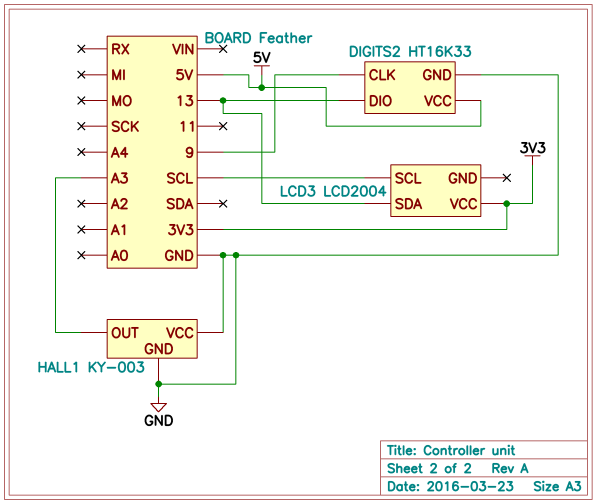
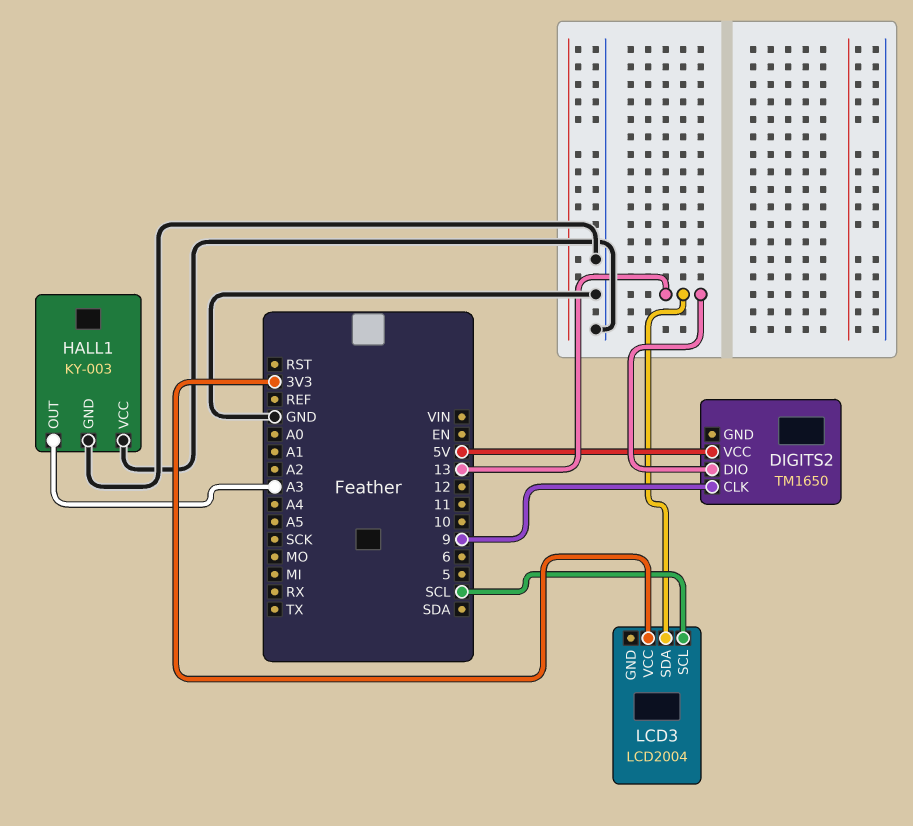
DIGITS2: HT16K33 -> TM1650
DIGITS2 pin GND: GND -> none

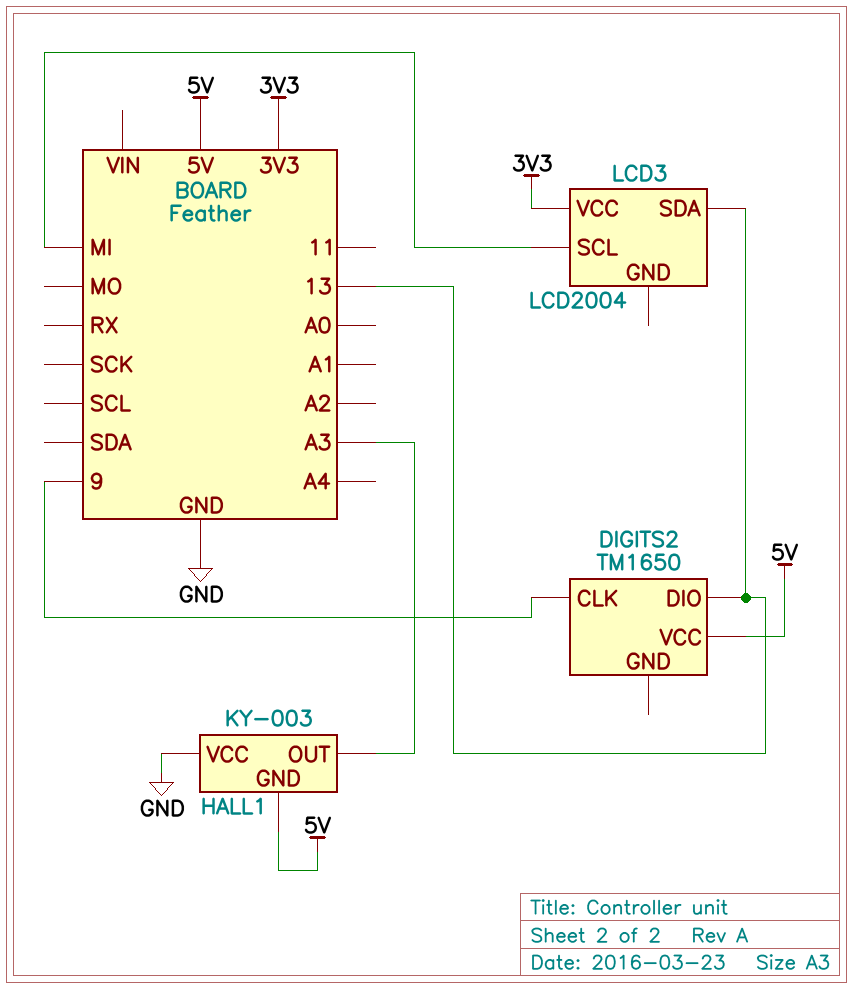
HALL1 pin GND: GND -> 5V
LCD3 pin SCL: SCL -> MI

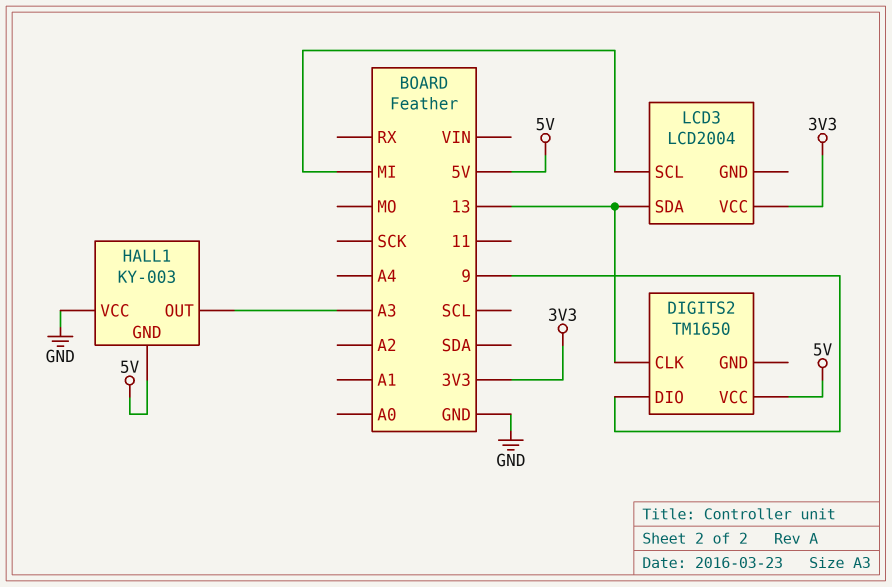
DIGITS2 pin CLK: 9 -> 13
DIGITS2 pin DIO: 13 -> 9

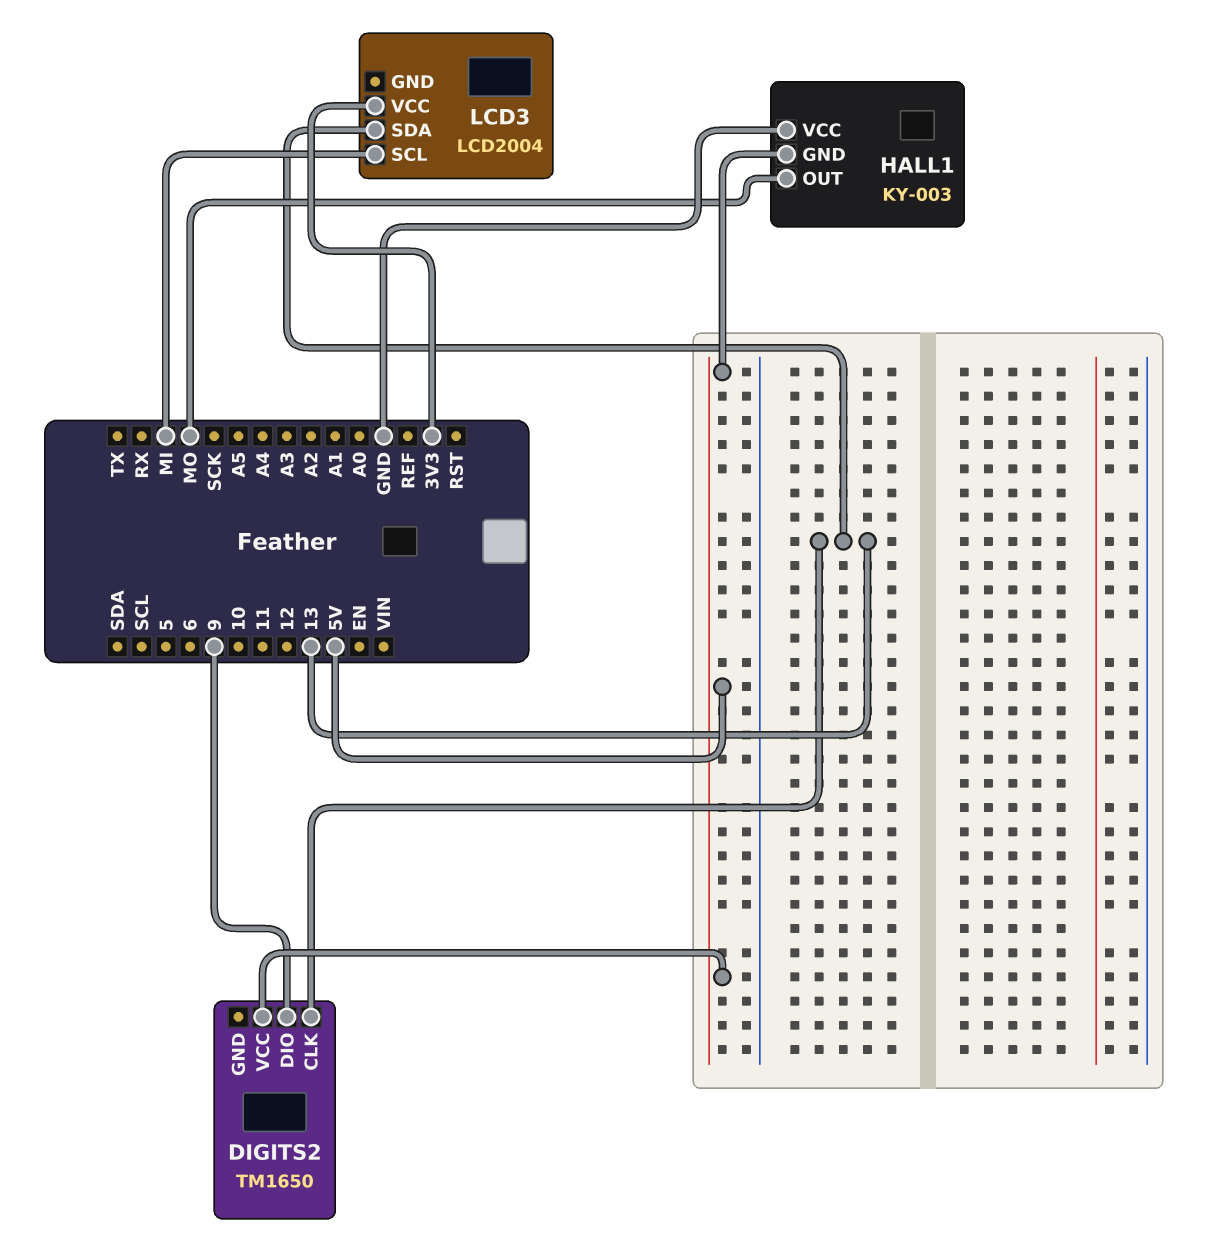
HALL1 pin OUT: A3 -> MO

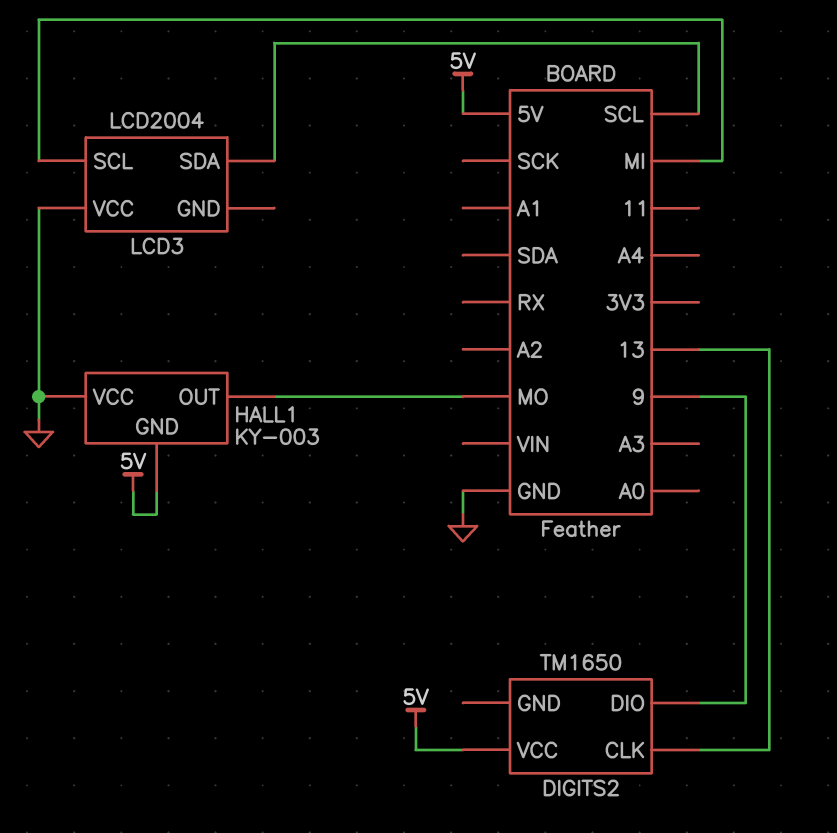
LCD3 pin SDA: 13 -> SCL
LCD3 pin VCC: 3V3 -> GND

